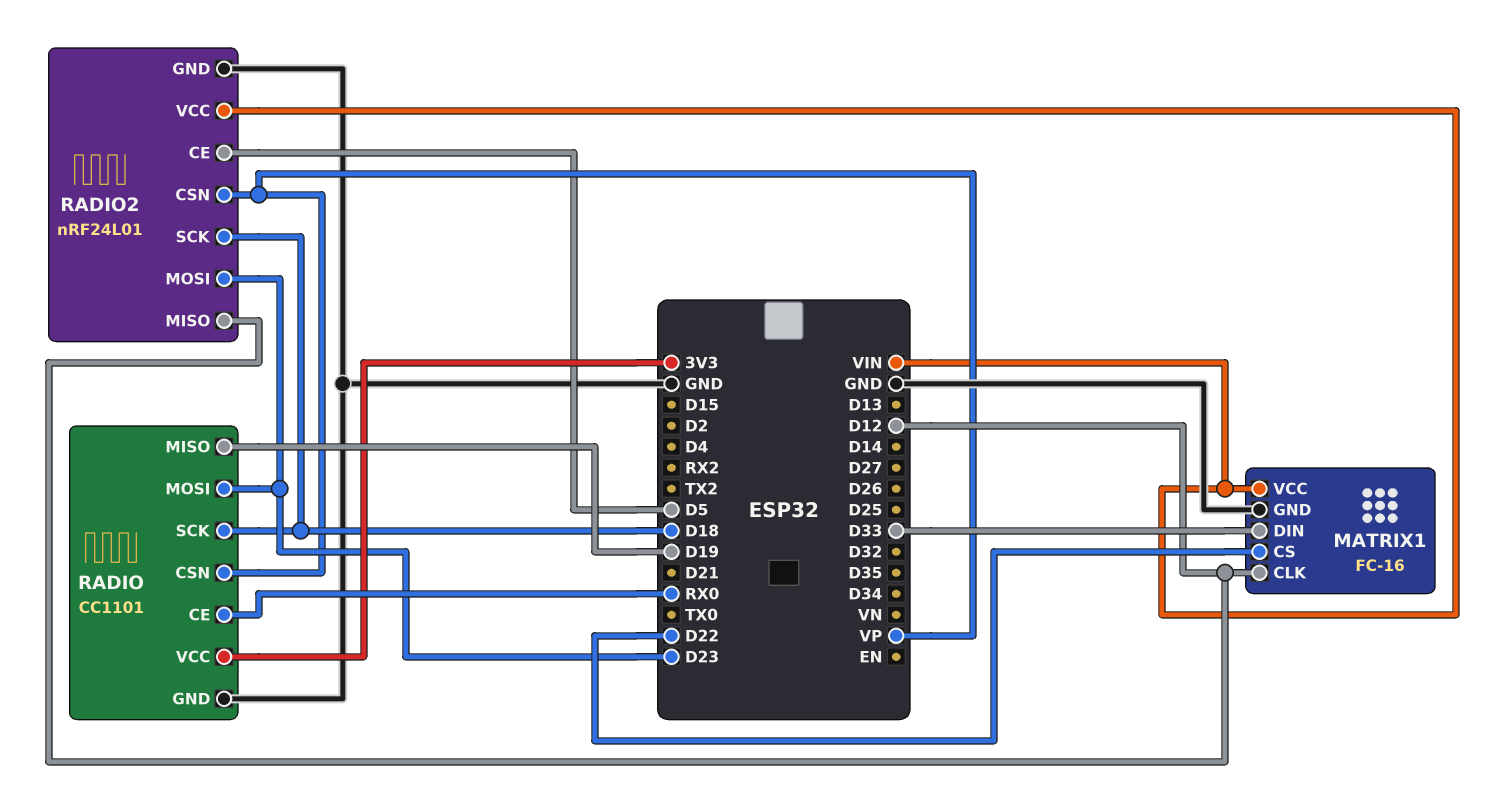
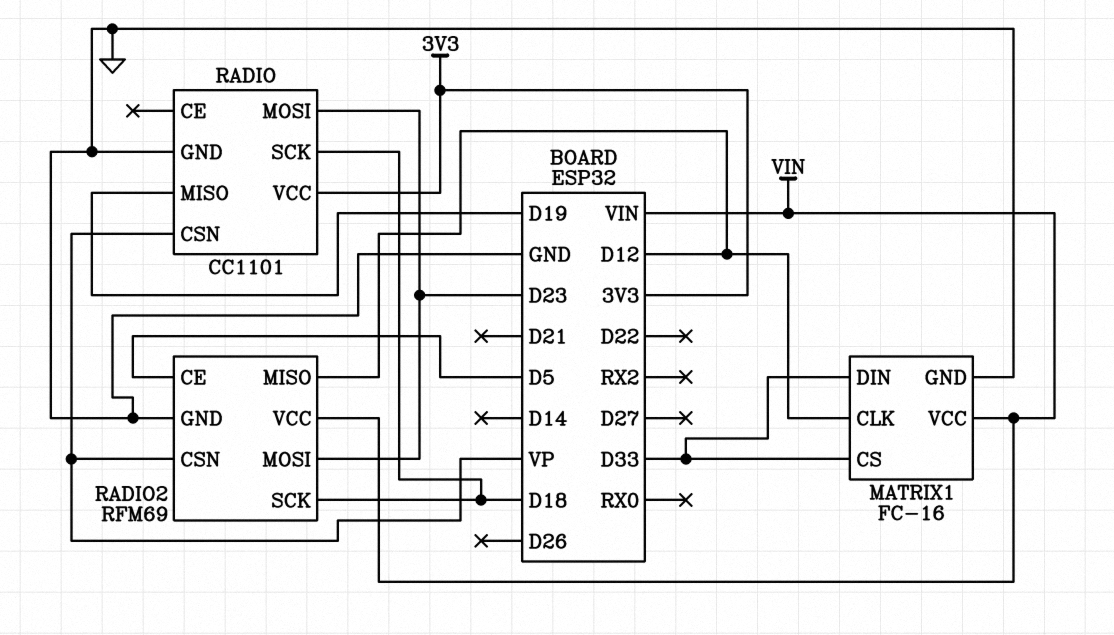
MATRIX1 pin CS: D22 -> D33
RADIO pin CE: RX0 -> none
RADIO2: nRF24L01 -> RFM69

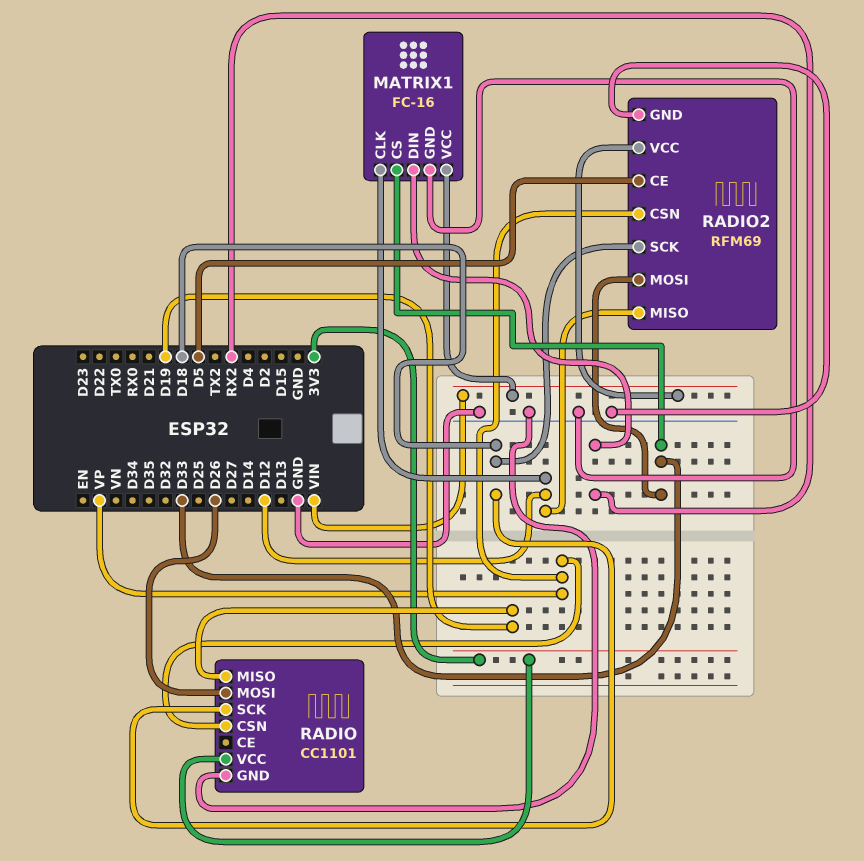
MATRIX1 pin DIN: D33 -> RX2
RADIO pin MOSI: D23 -> D26
RADIO2 pin MOSI: D23 -> D33

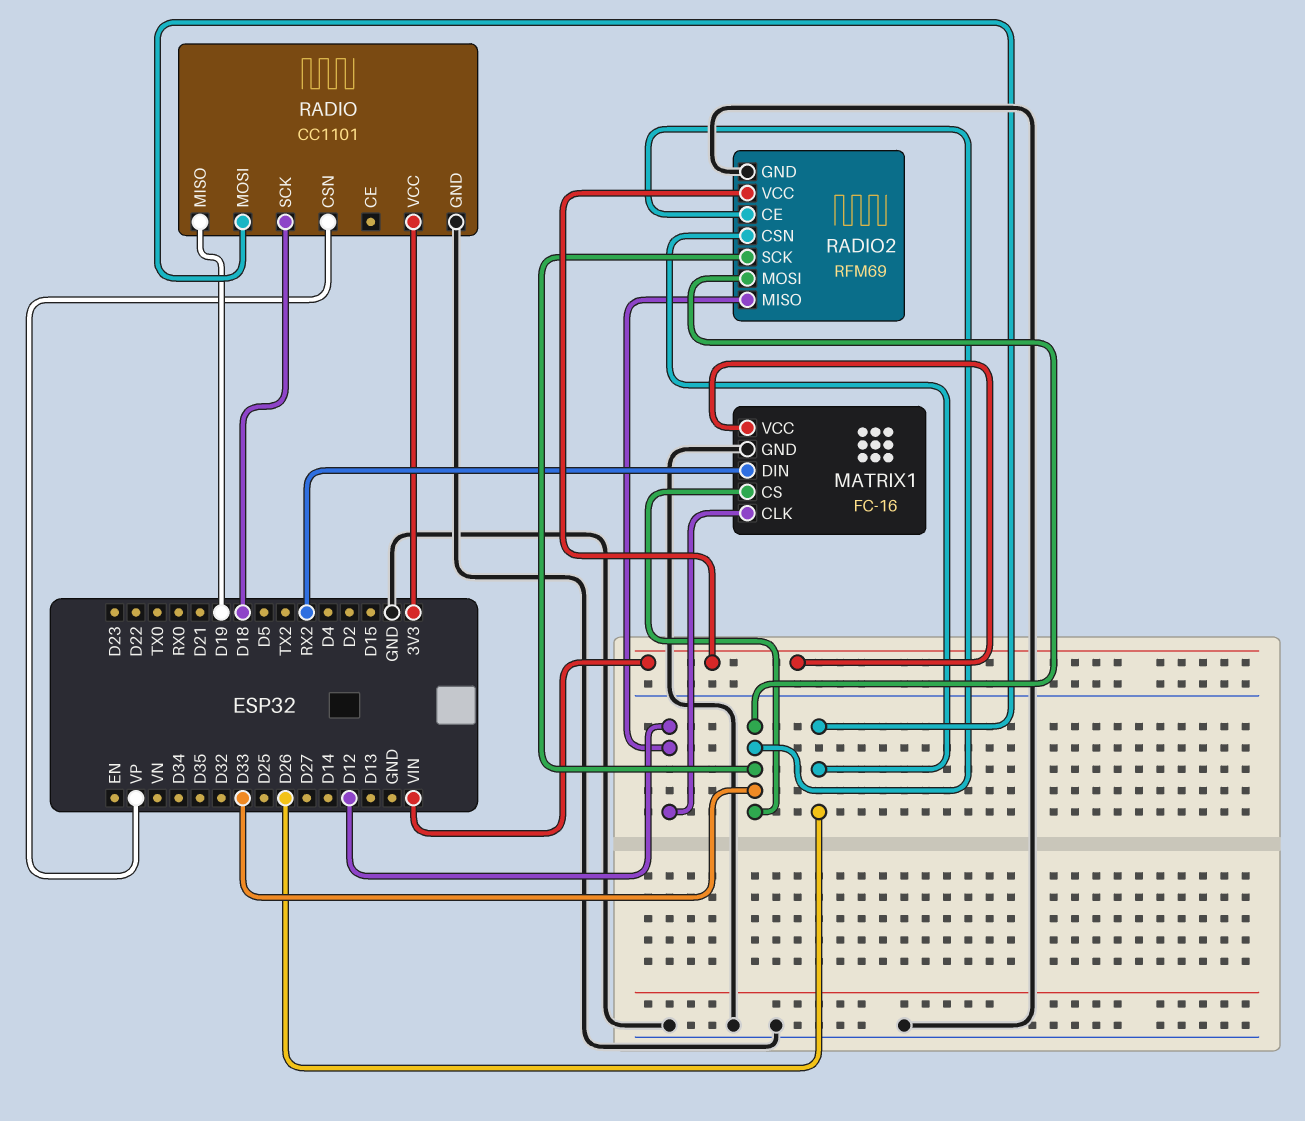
RADIO2 pin CE: D5 -> D33
RADIO2 pin CSN: VP -> D26
RADIO2 pin SCK: D18 -> D33

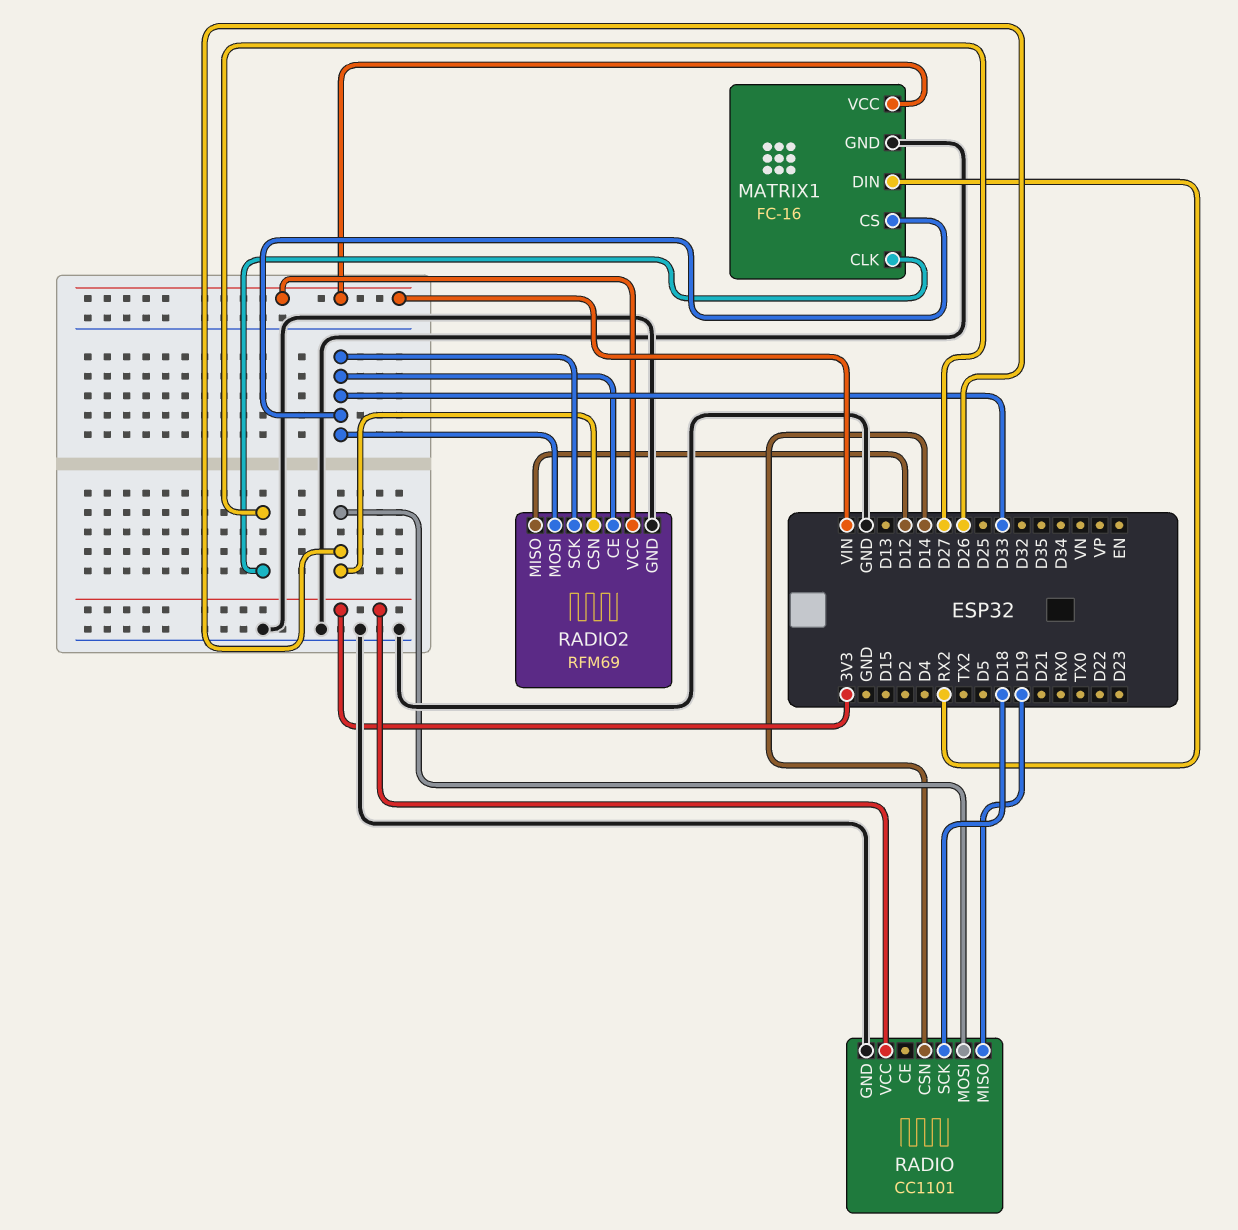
MATRIX1 pin CLK: D12 -> D27
RADIO pin CSN: VP -> D14

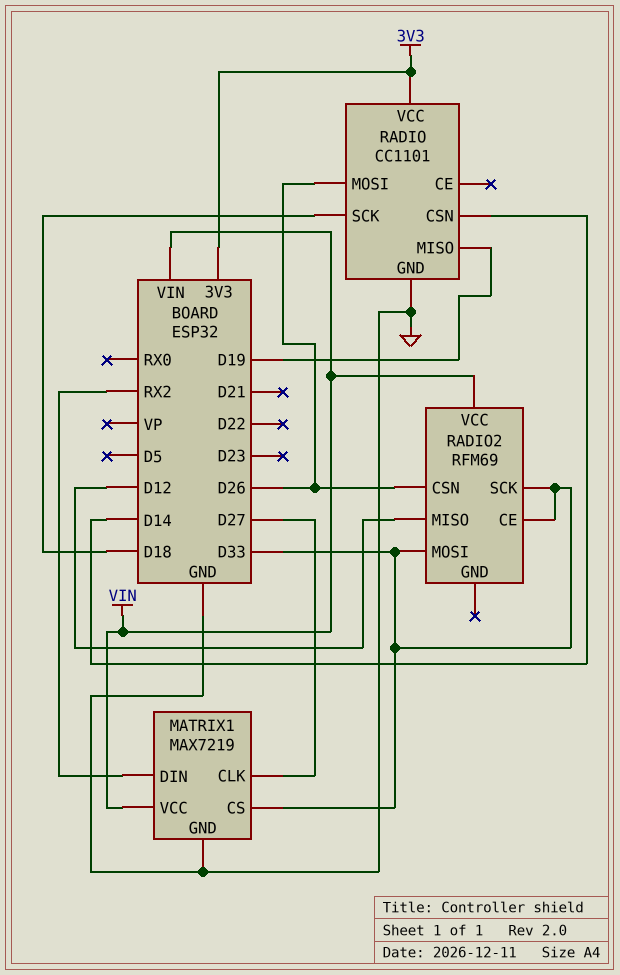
MATRIX1: FC-16 -> MAX7219
RADIO2 pin GND: GND -> none

